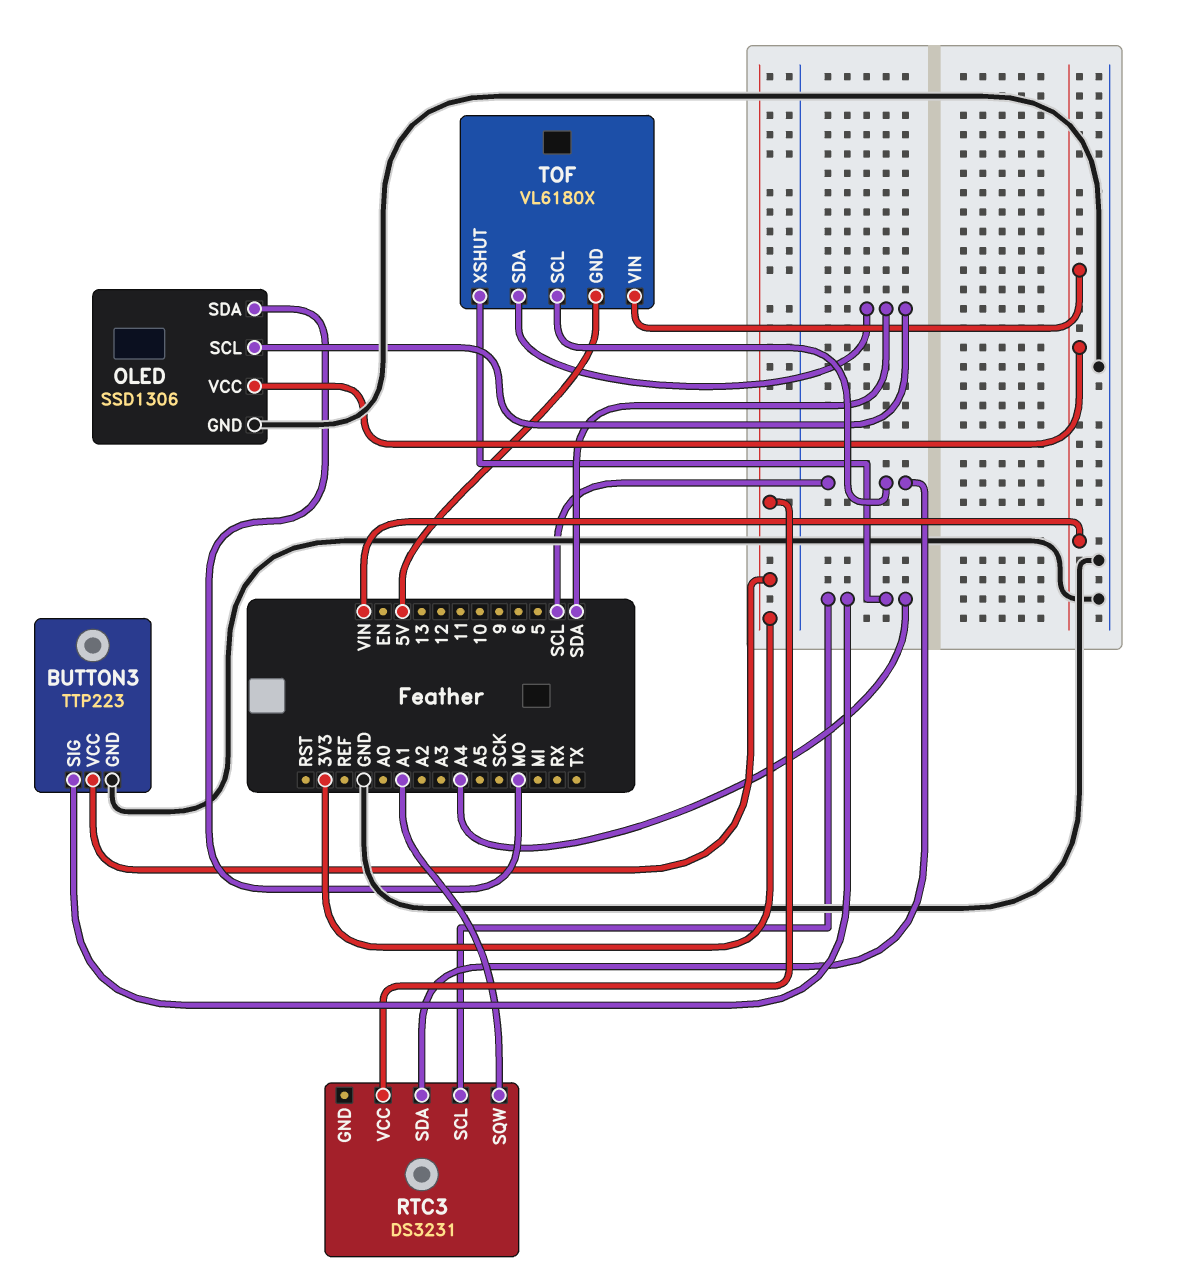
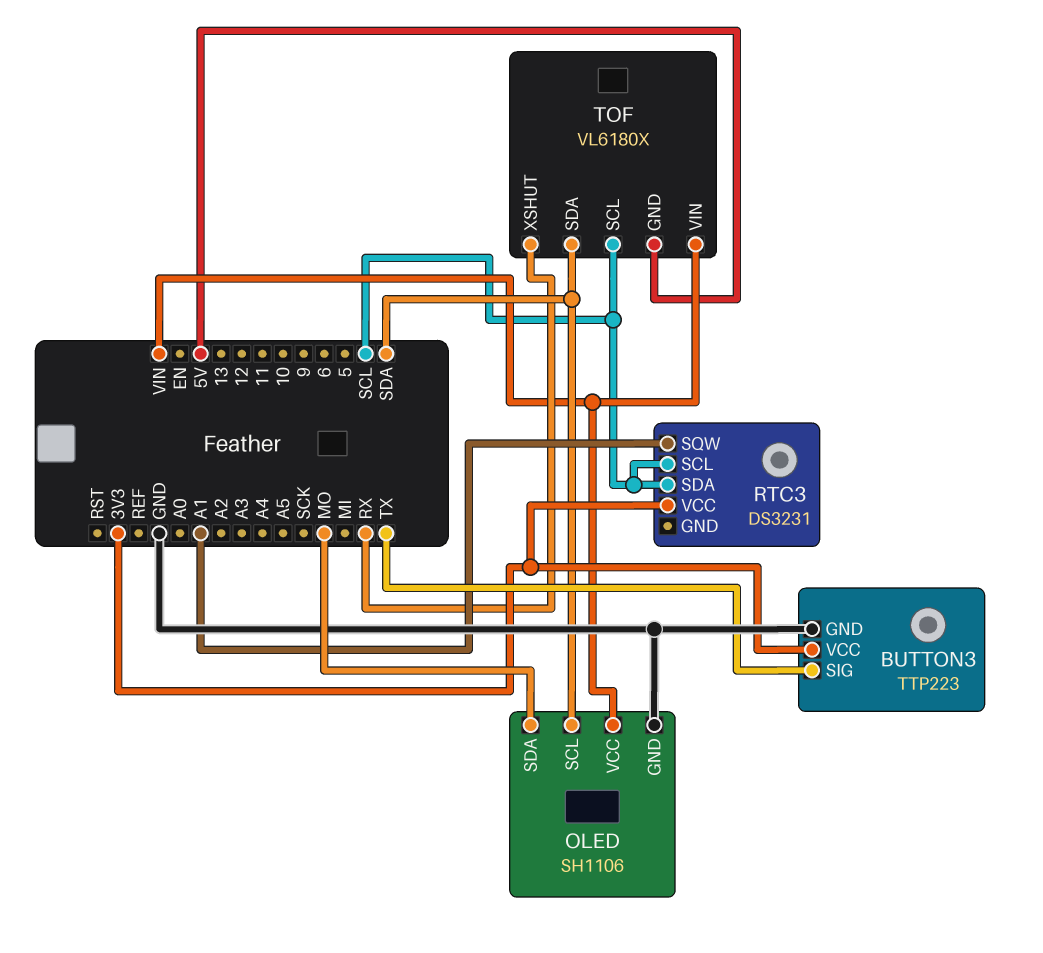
BUTTON3 pin SIG: A4 -> TX
OLED: SSD1306 -> SH1106
RTC3 pin SCL: A4 -> SCL
TOF pin XSHUT: A4 -> RX

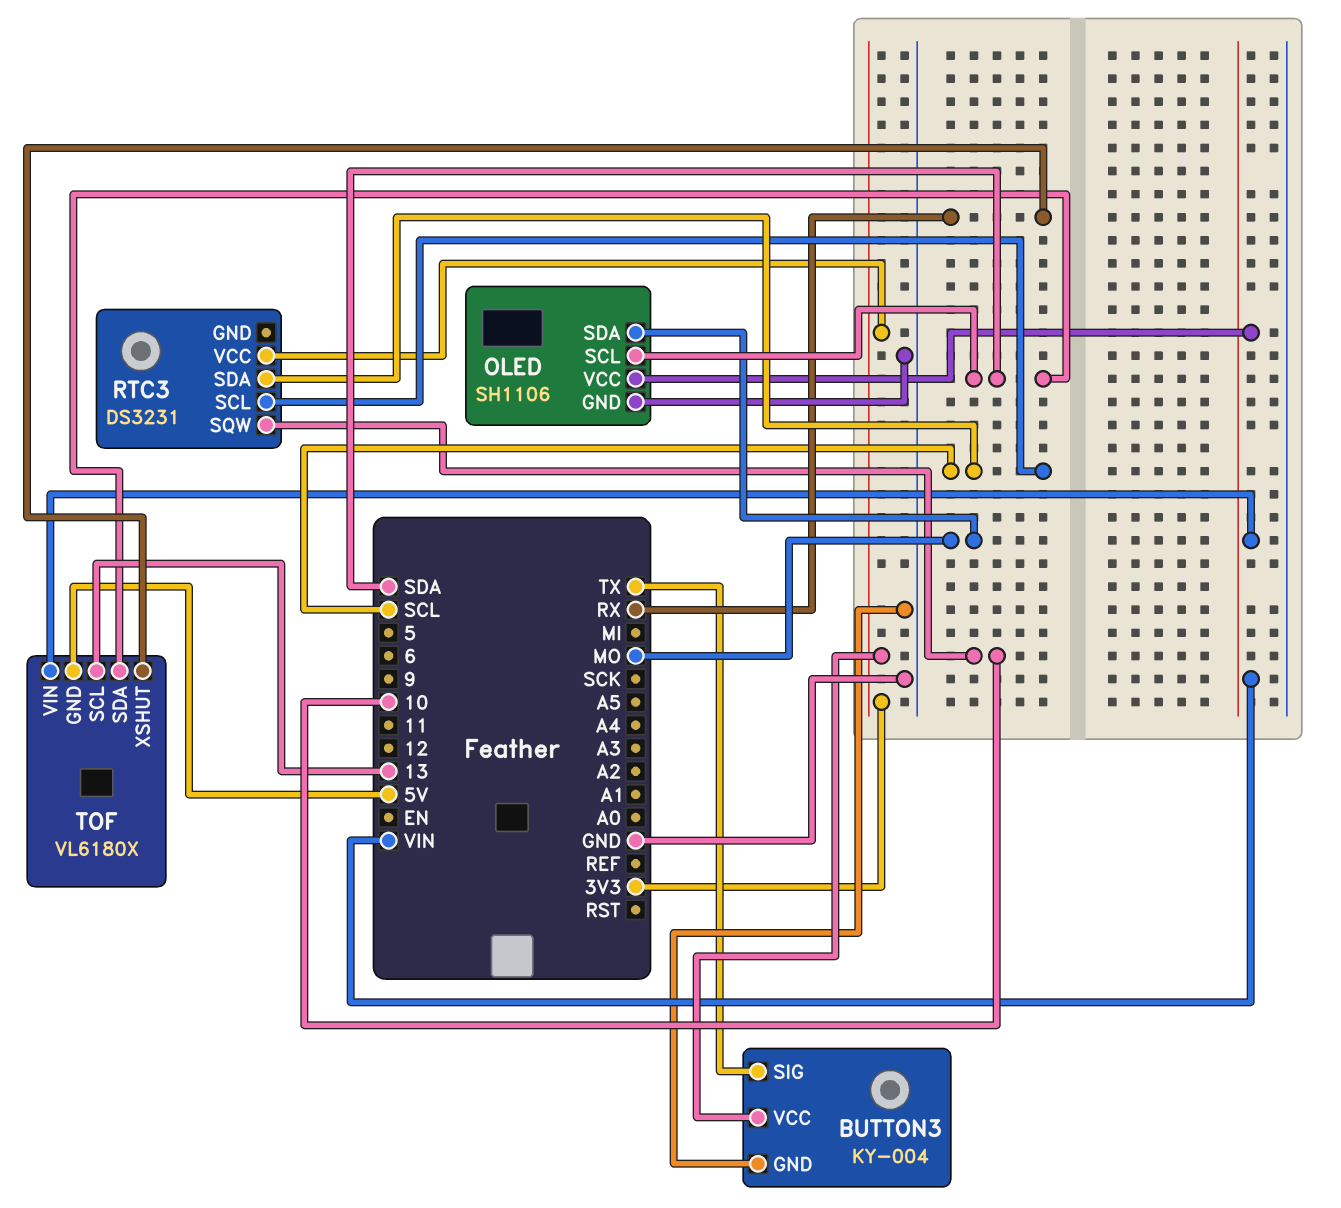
BUTTON3: TTP223 -> KY-004
RTC3 pin SQW: A1 -> 10
TOF pin SCL: SCL -> 13

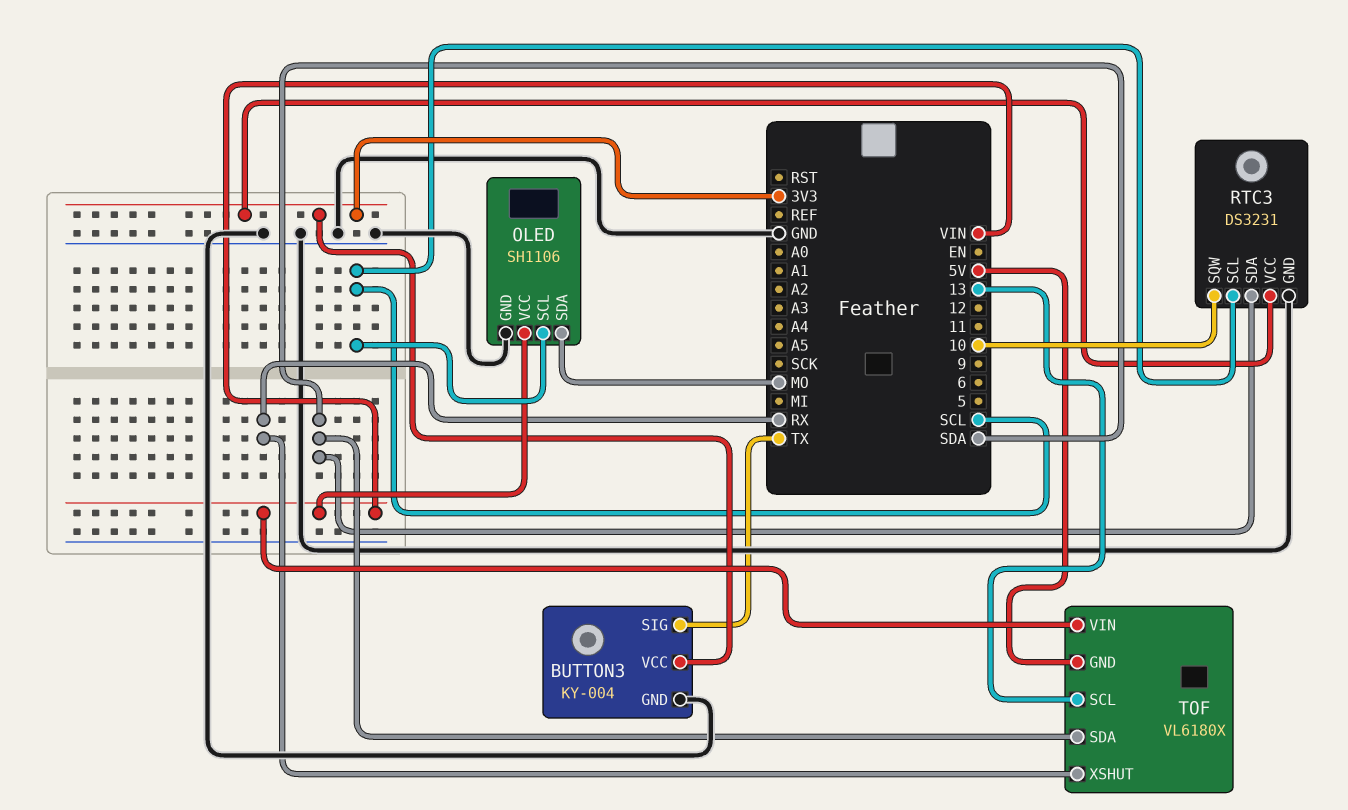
OLED pin SCL: SDA -> SCL
RTC3 pin GND: none -> GND
RTC3 pin SDA: SCL -> SDA

